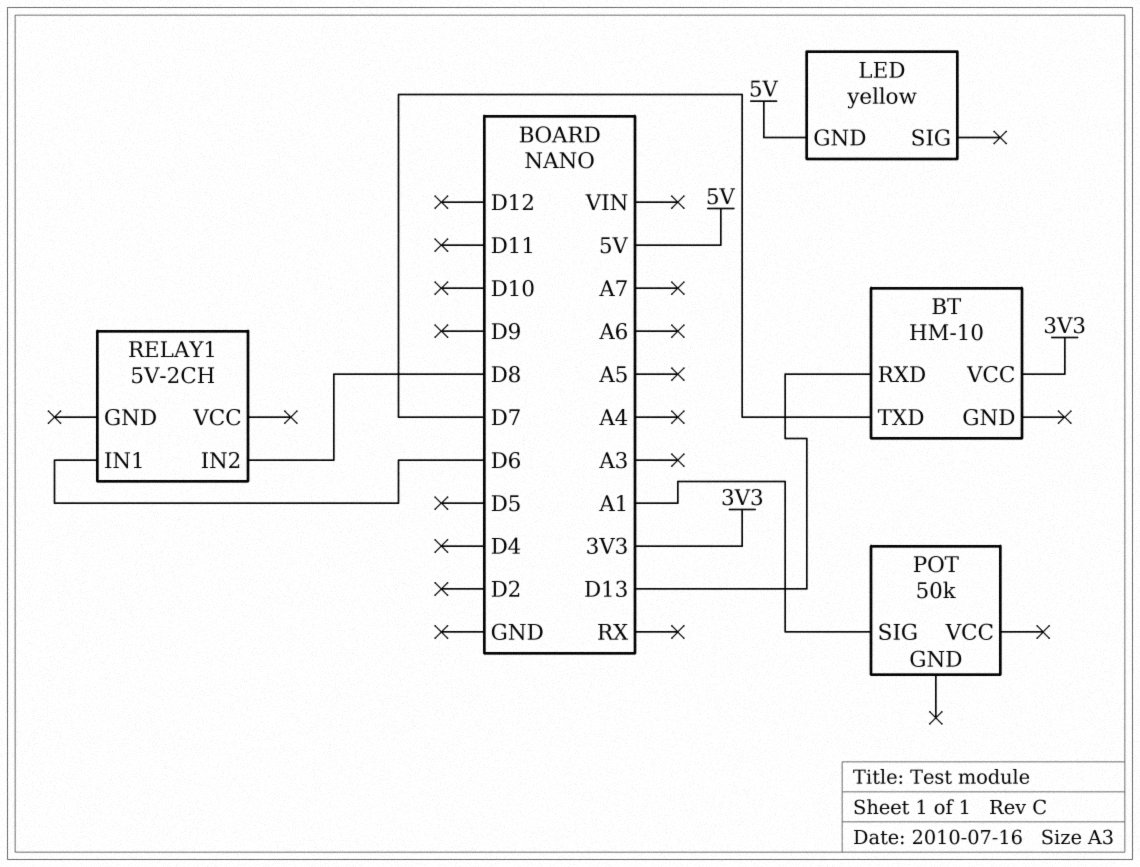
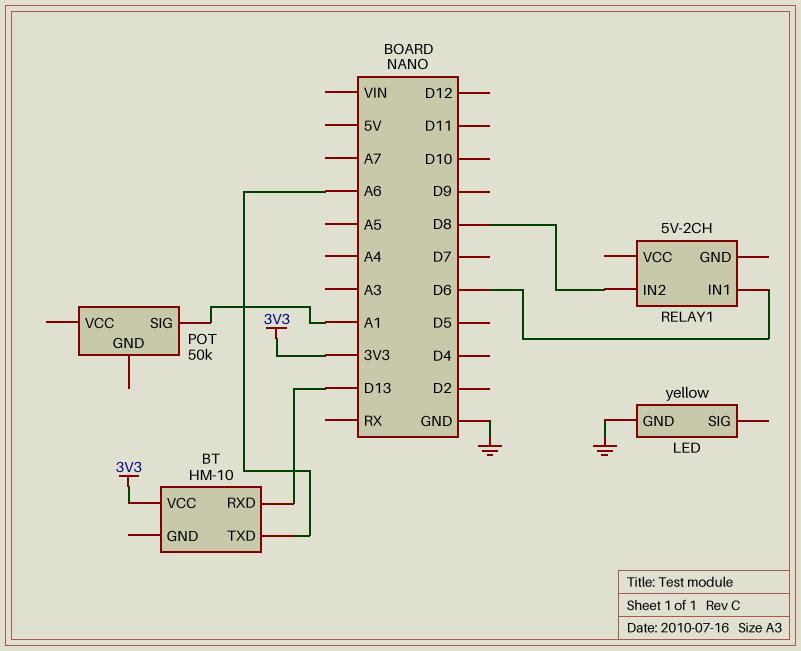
BT pin TXD: D7 -> A6
LED pin GND: 5V -> GND

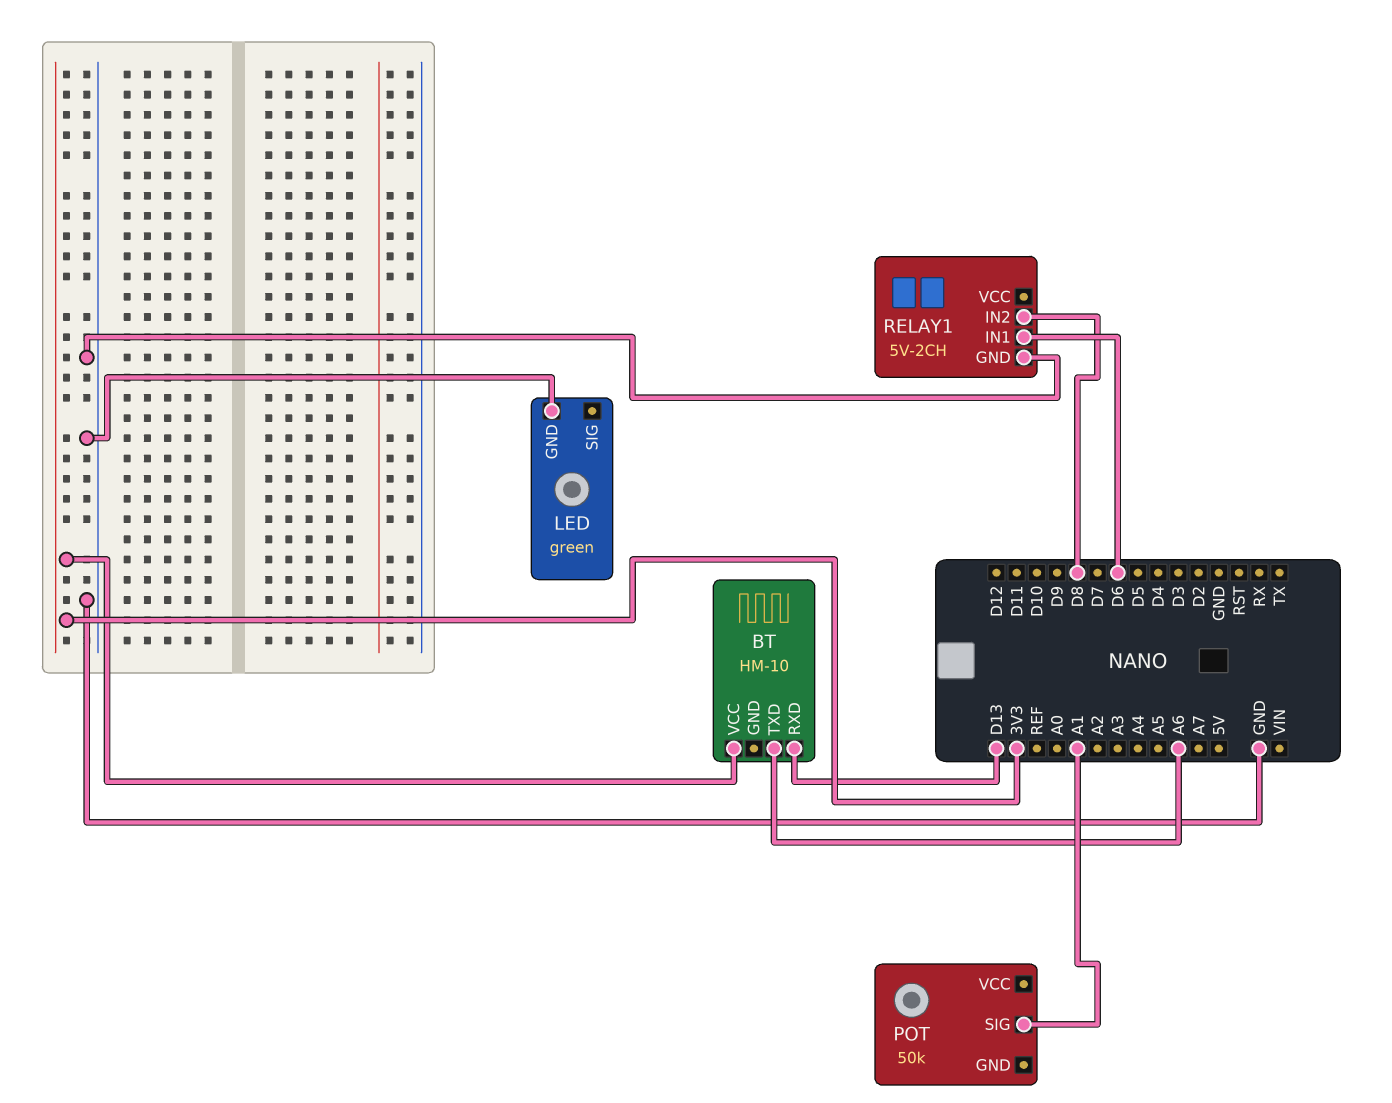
LED: yellow -> green
RELAY1 pin GND: none -> GND

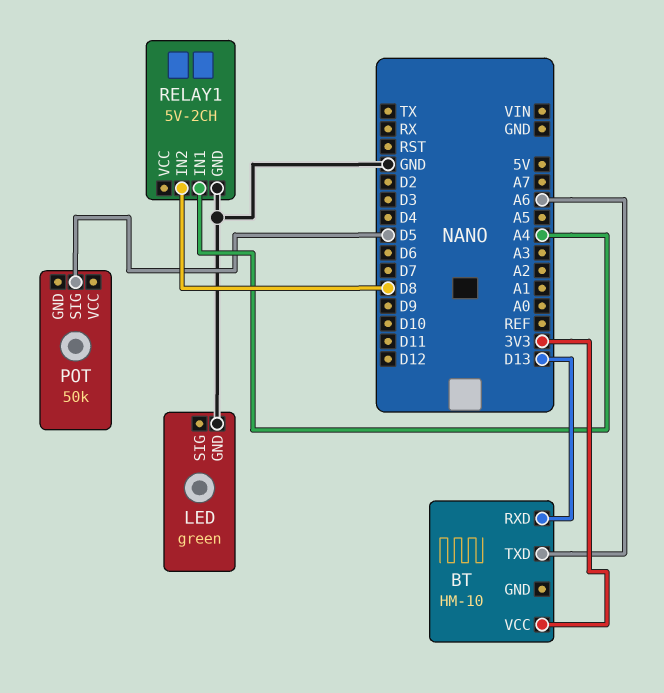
POT pin SIG: A1 -> D5
RELAY1 pin IN1: D6 -> A4

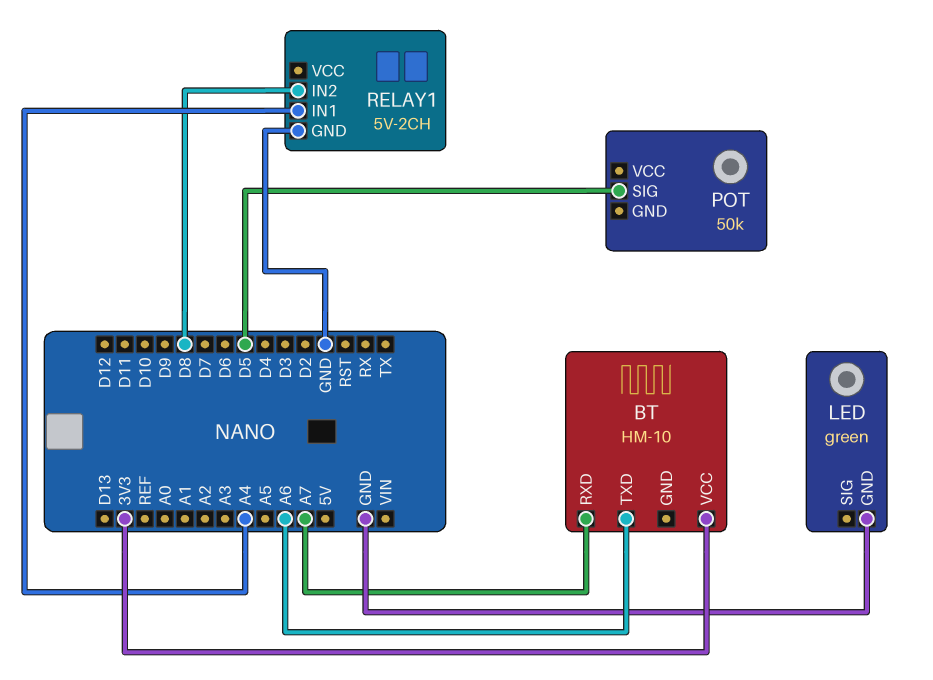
BT pin RXD: D13 -> A7

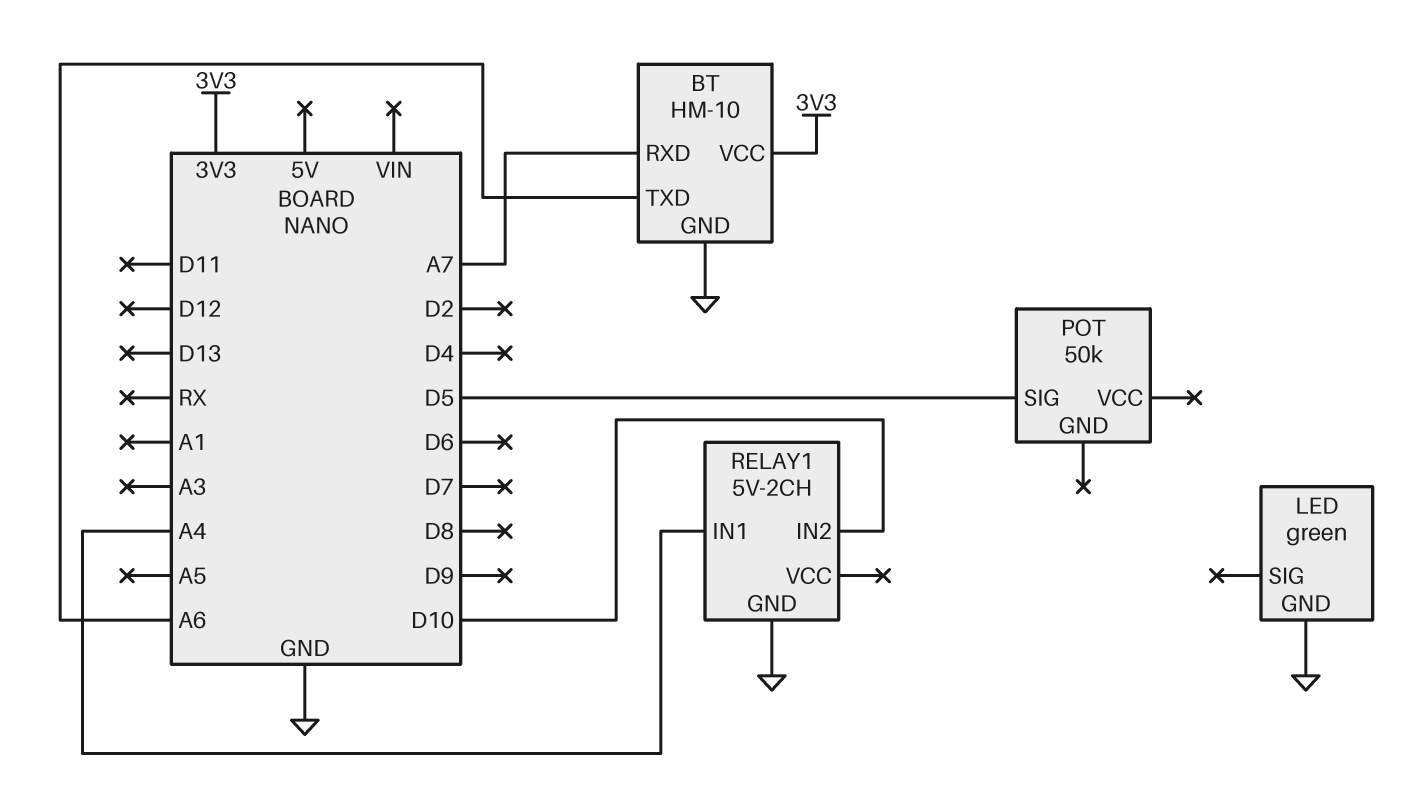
BT pin GND: none -> GND
RELAY1 pin IN2: D8 -> D10

